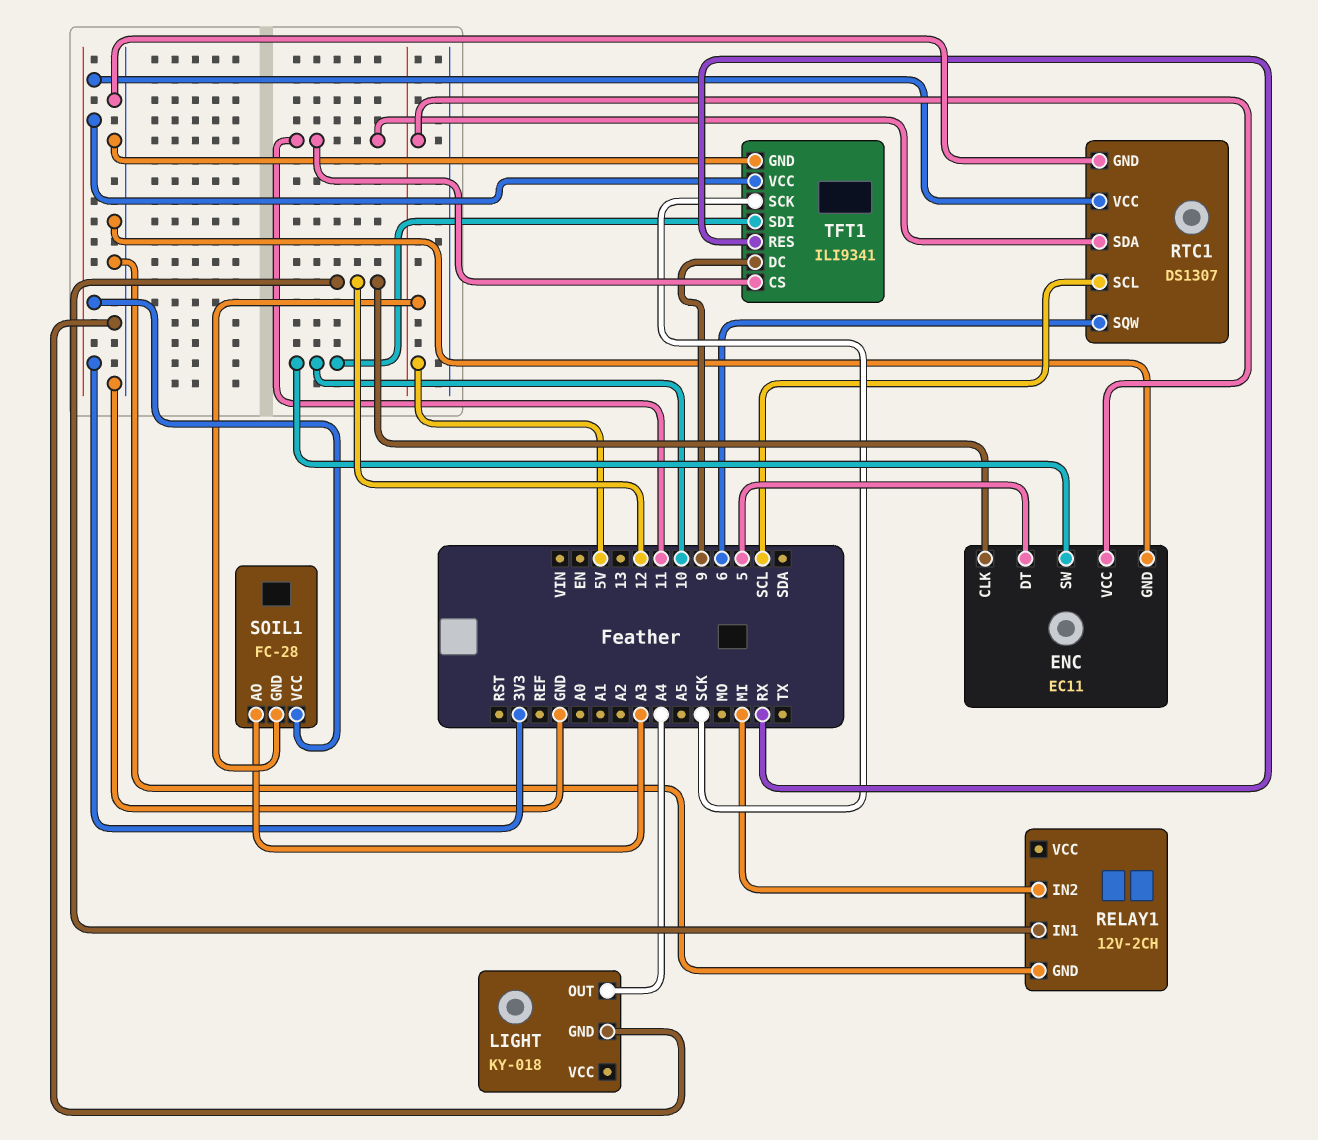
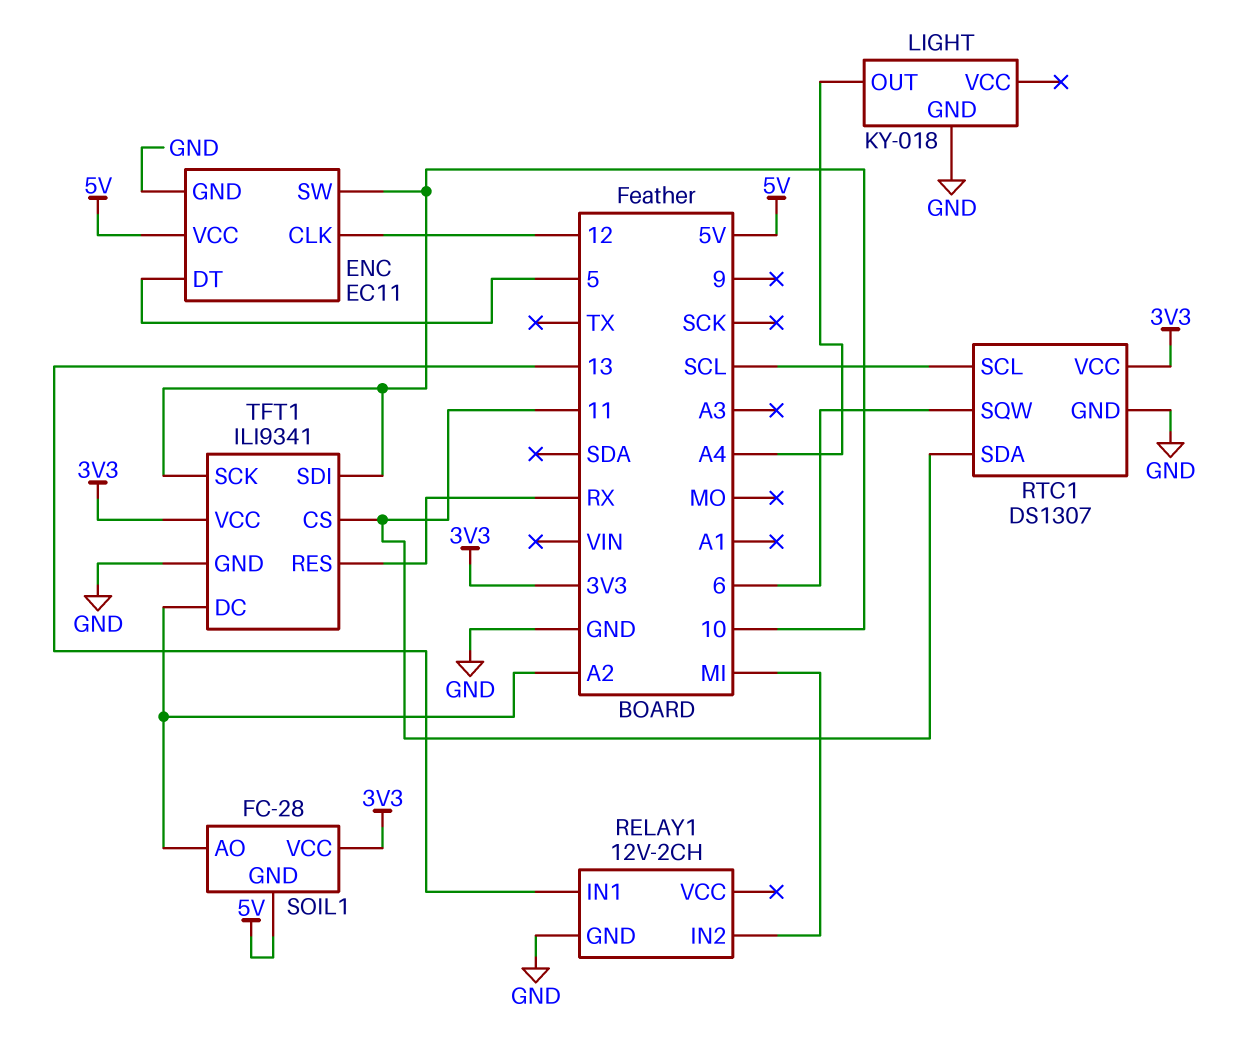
RELAY1 pin IN1: 12 -> 13
SOIL1 pin AO: A3 -> A2
TFT1 pin DC: 9 -> A2
TFT1 pin SCK: SCK -> 10

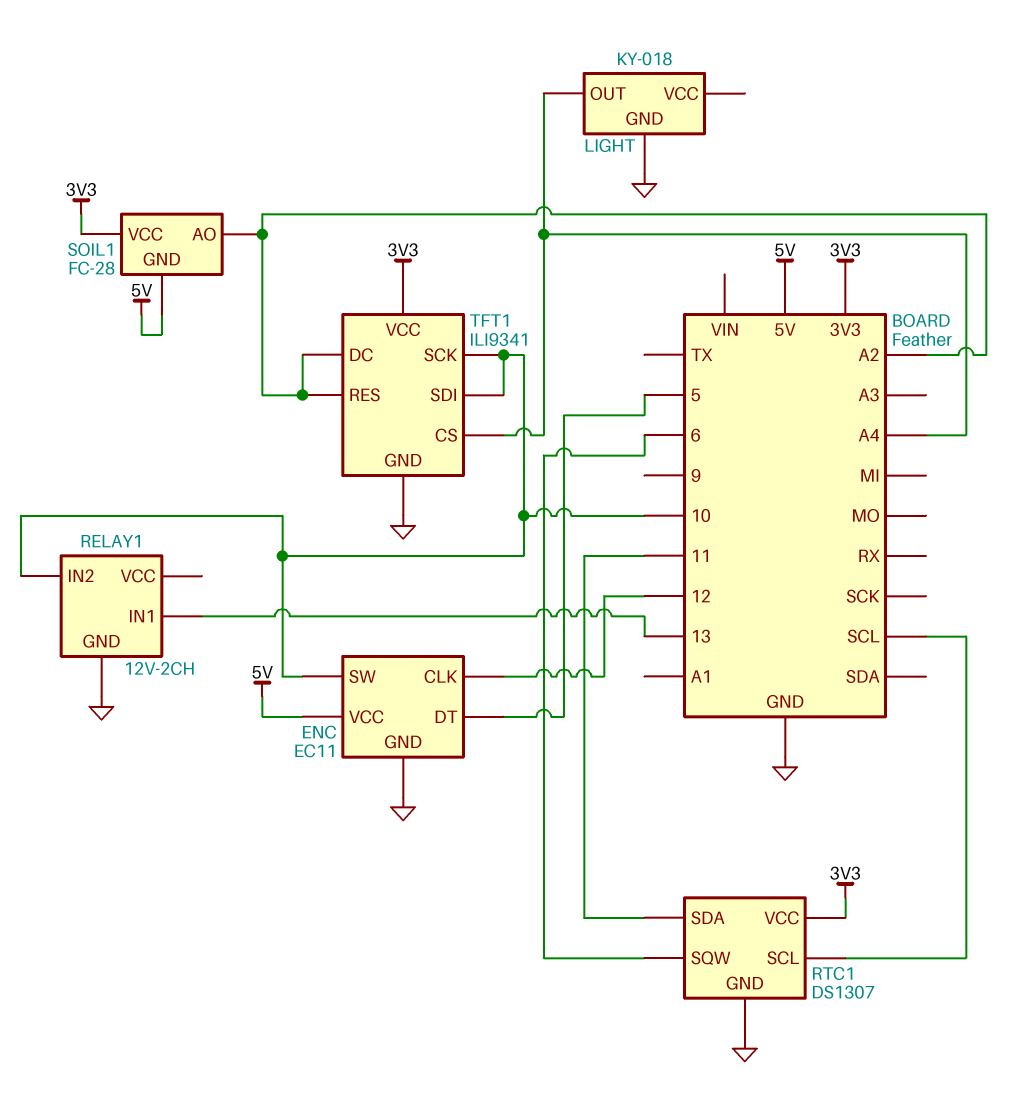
RELAY1 pin IN2: MI -> 10
TFT1 pin CS: 11 -> A4
TFT1 pin RES: RX -> A2

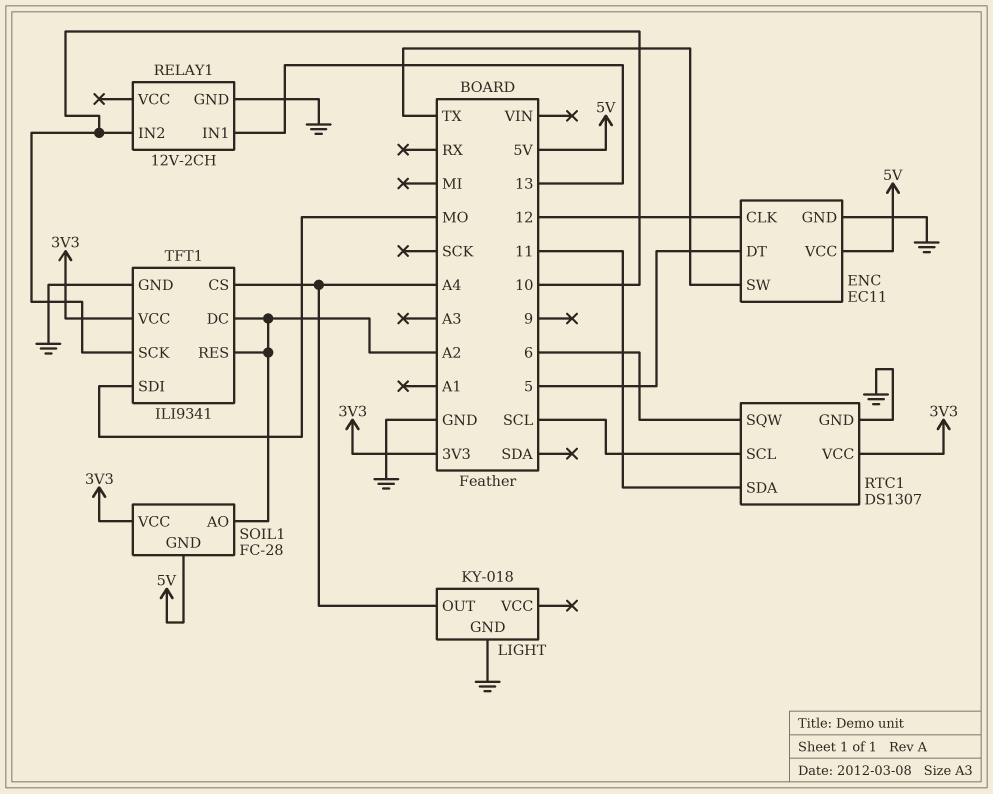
ENC pin SW: 10 -> TX
TFT1 pin SDI: 10 -> MO

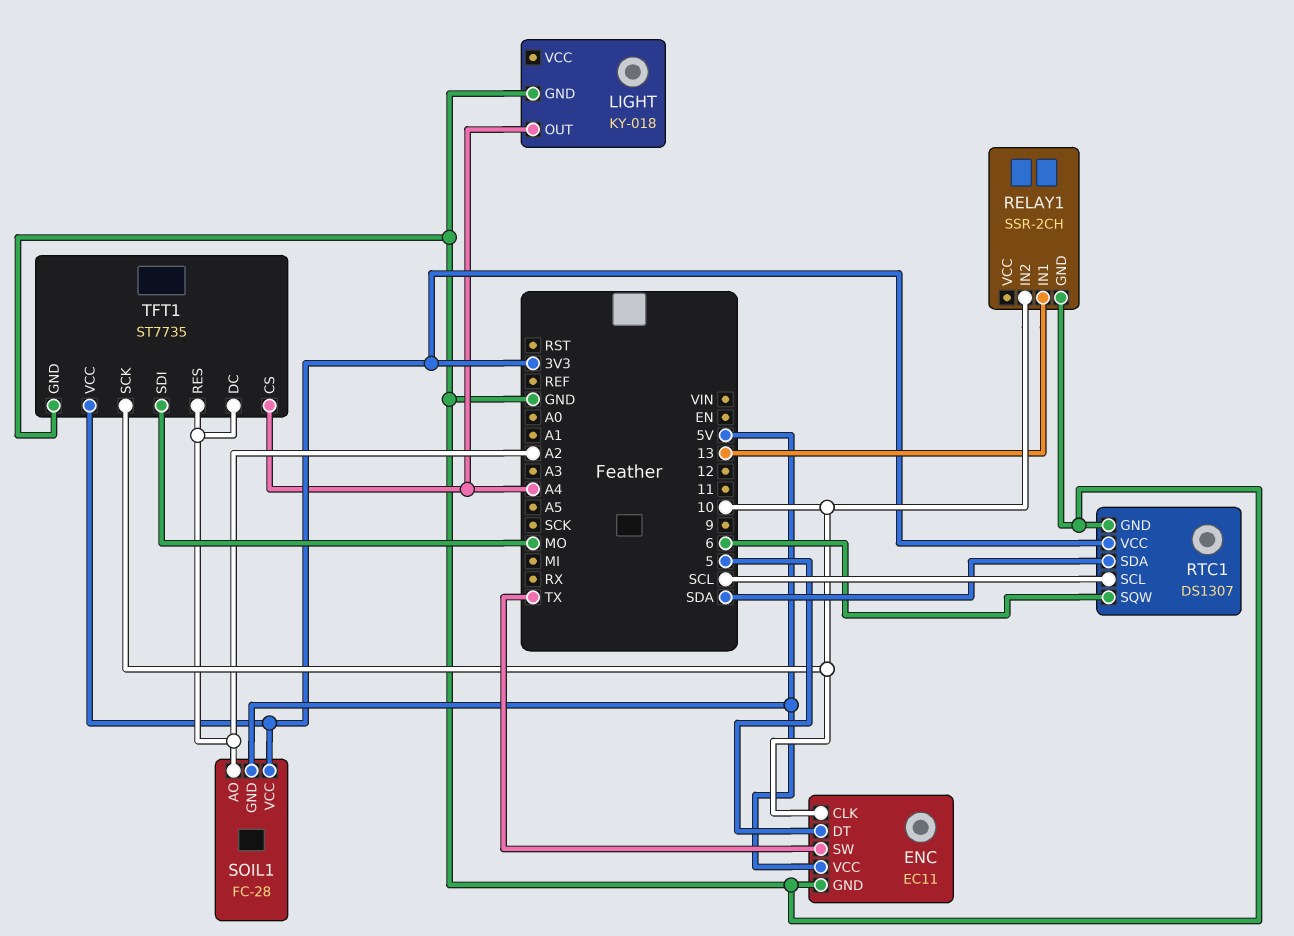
ENC pin CLK: 12 -> 10
RELAY1: 12V-2CH -> SSR-2CH
RTC1 pin SDA: 11 -> SDA
TFT1: ILI9341 -> ST7735

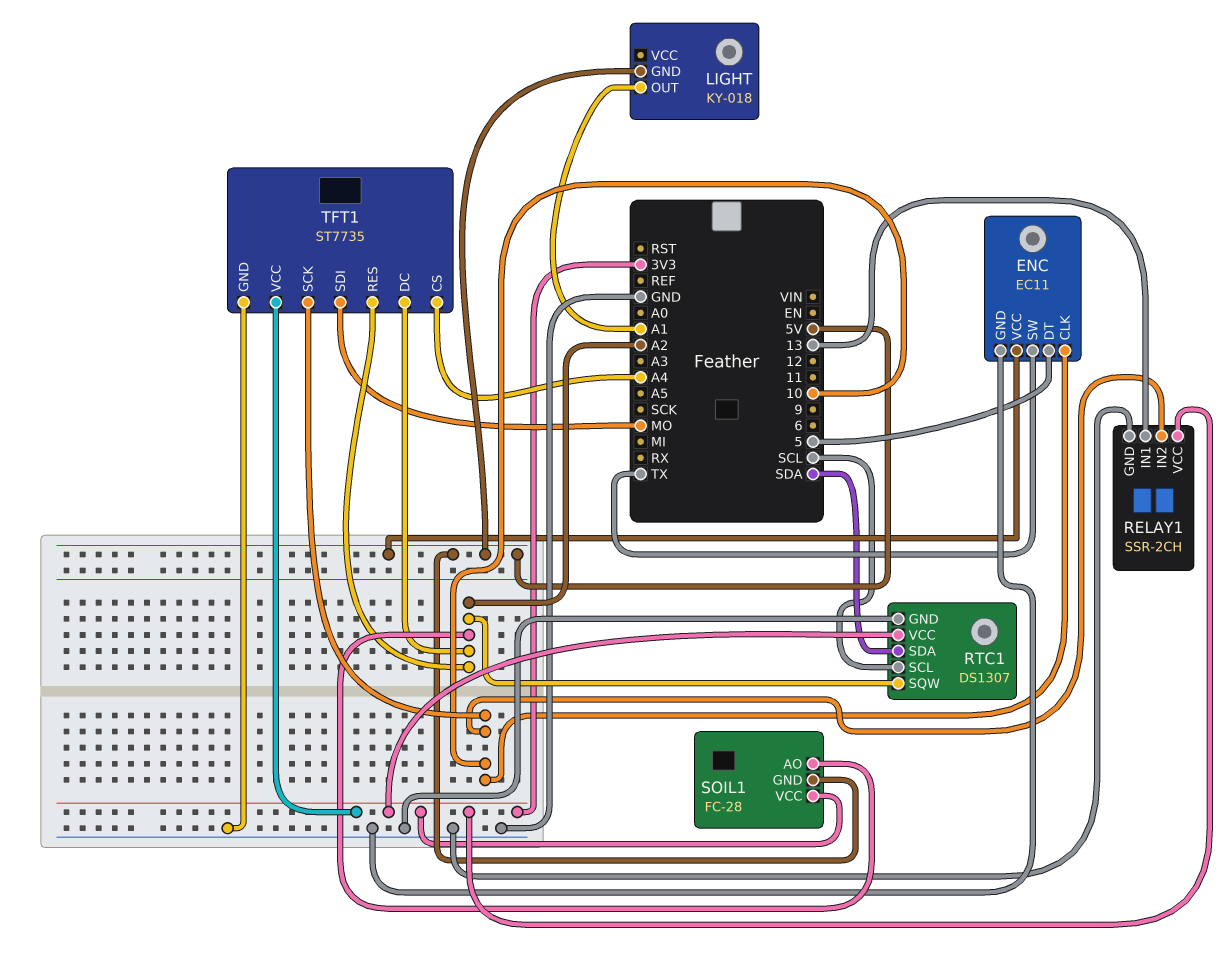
LIGHT pin GND: GND -> 5V
LIGHT pin OUT: A4 -> A1
RELAY1 pin VCC: none -> 3V3
RTC1 pin SQW: 6 -> A2

